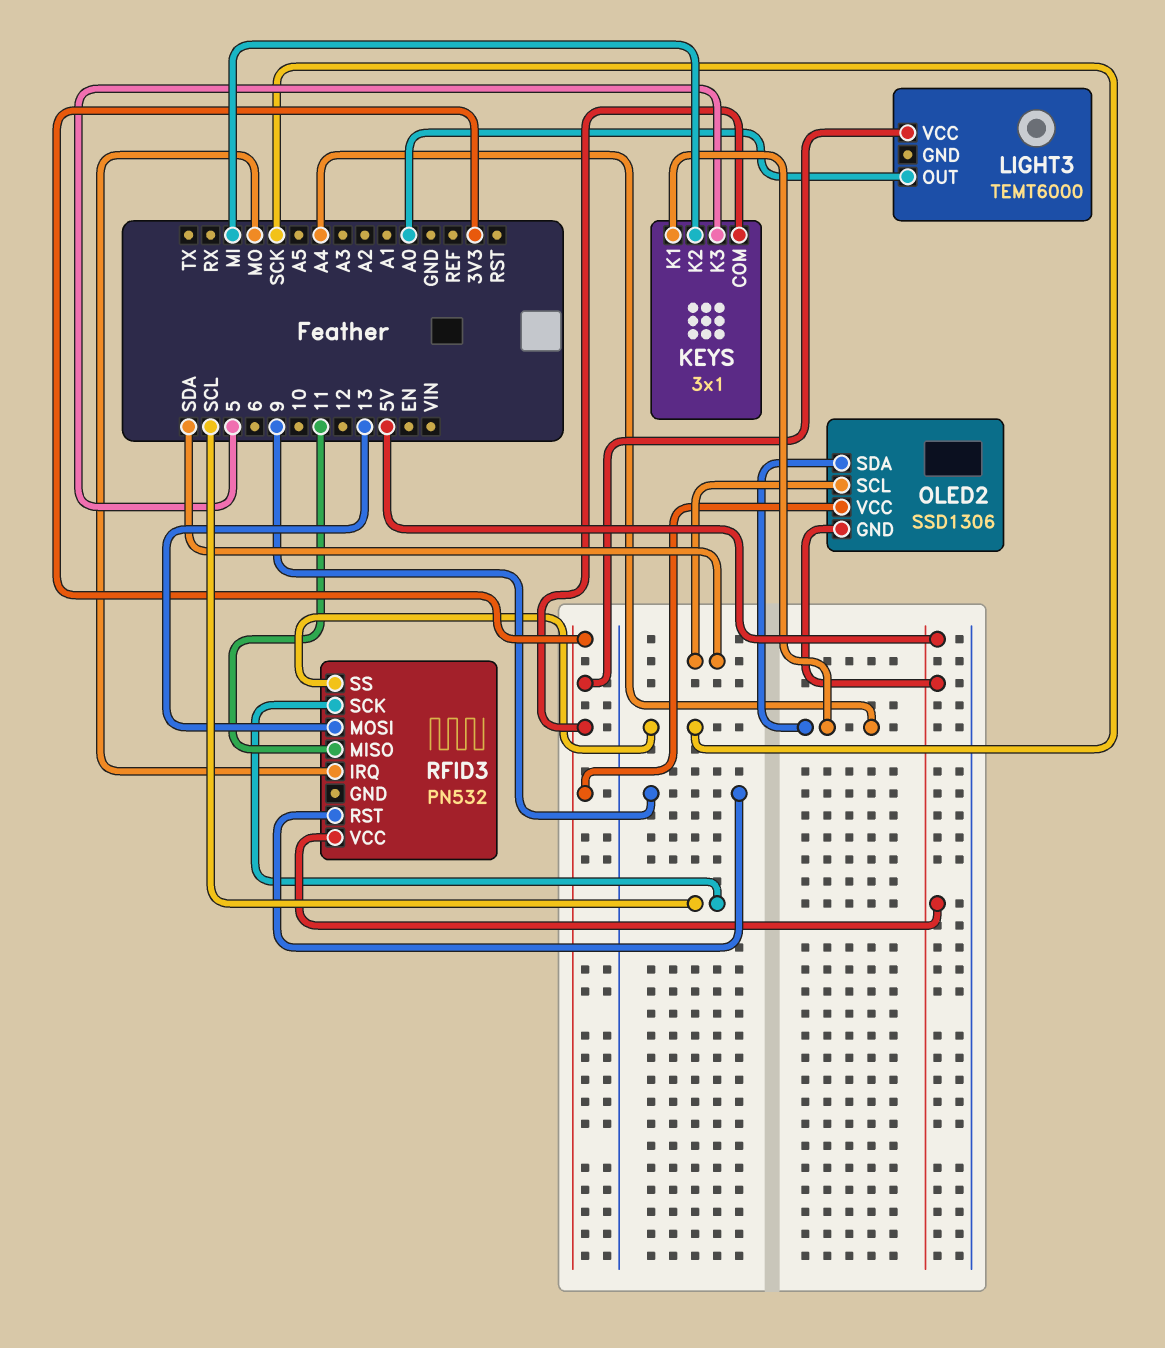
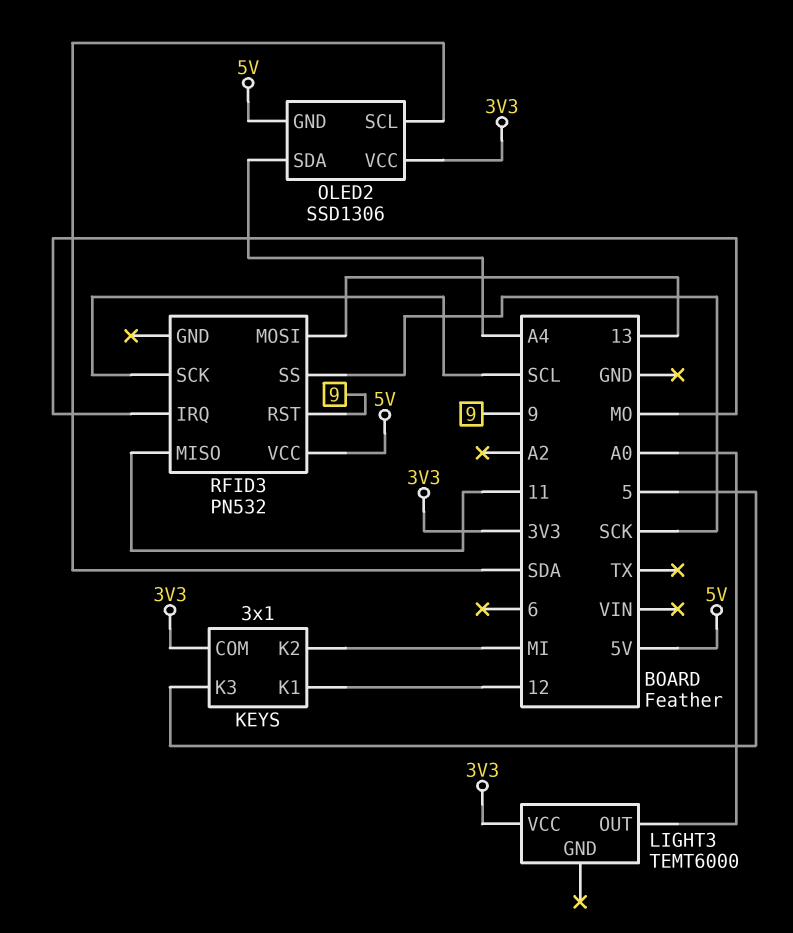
KEYS pin K1: A4 -> 12

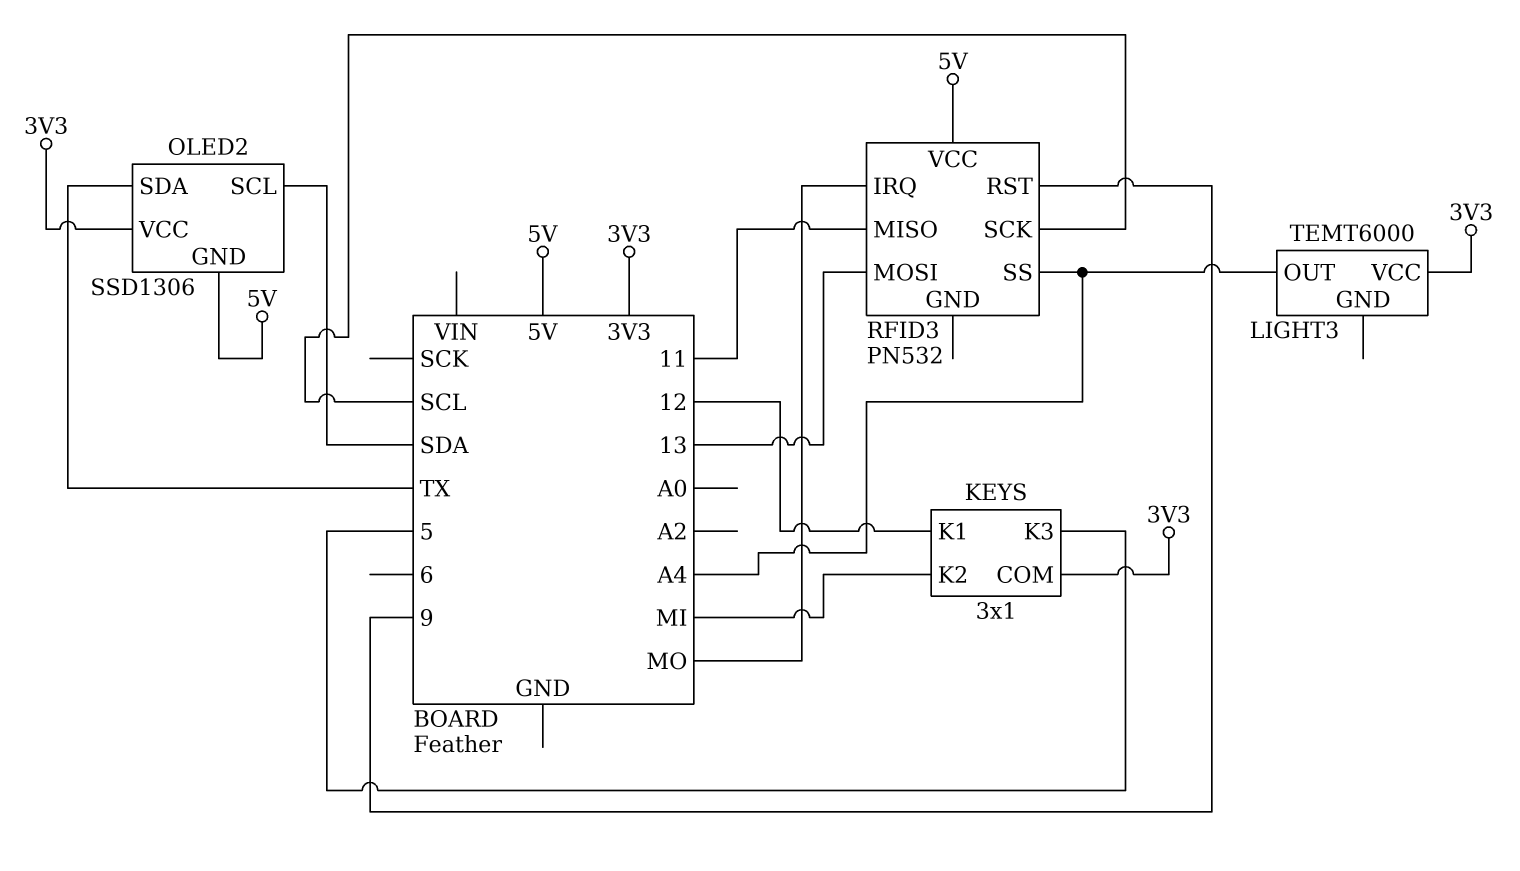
LIGHT3 pin OUT: A0 -> A4
OLED2 pin SDA: A4 -> TX
RFID3 pin SS: SCK -> A4

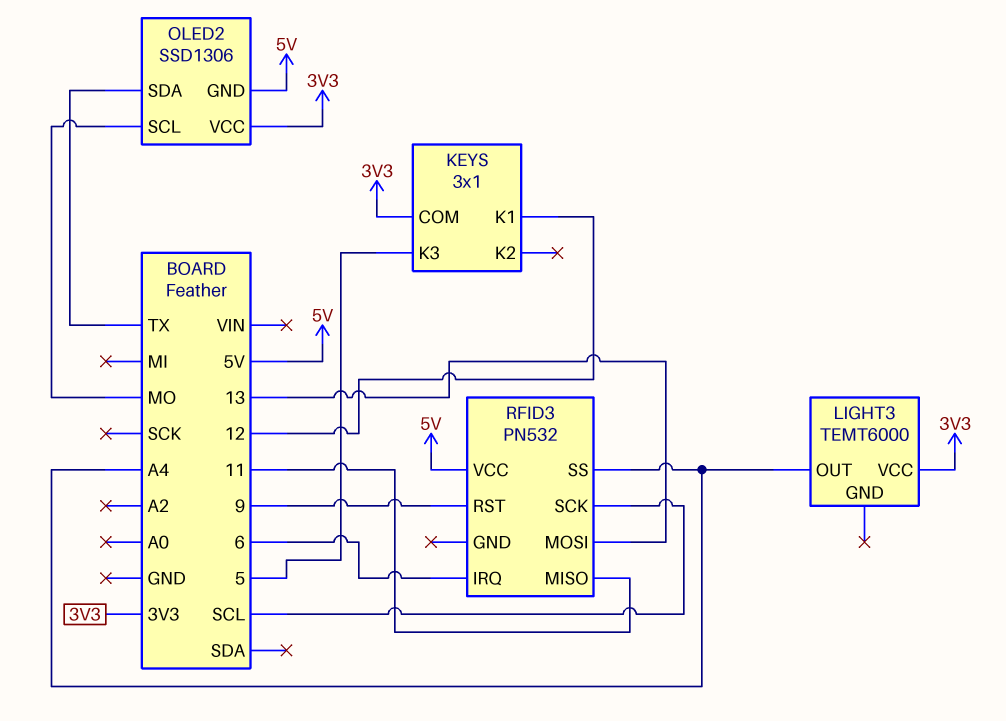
KEYS pin K2: MI -> none
OLED2 pin SCL: SDA -> MO
RFID3 pin IRQ: MO -> 6

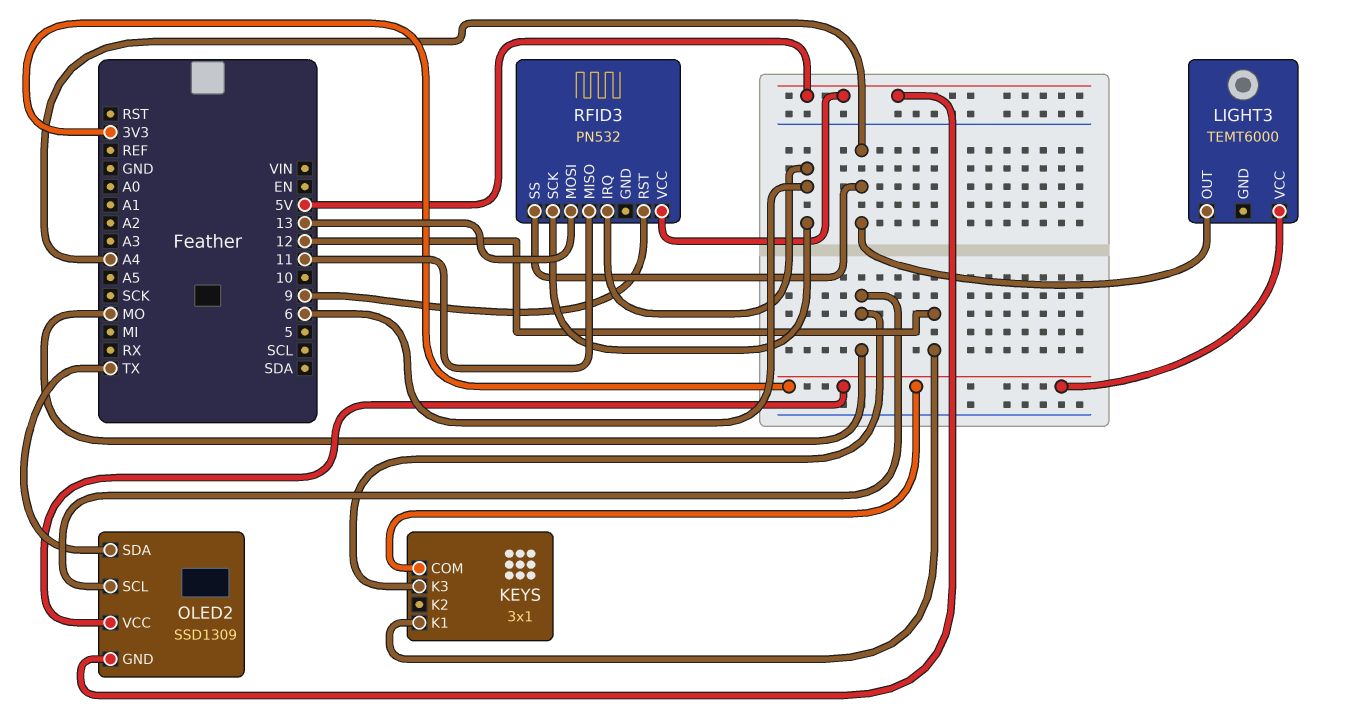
KEYS pin K3: 5 -> MO
OLED2: SSD1306 -> SSD1309
RFID3 pin SCK: SCL -> 6

